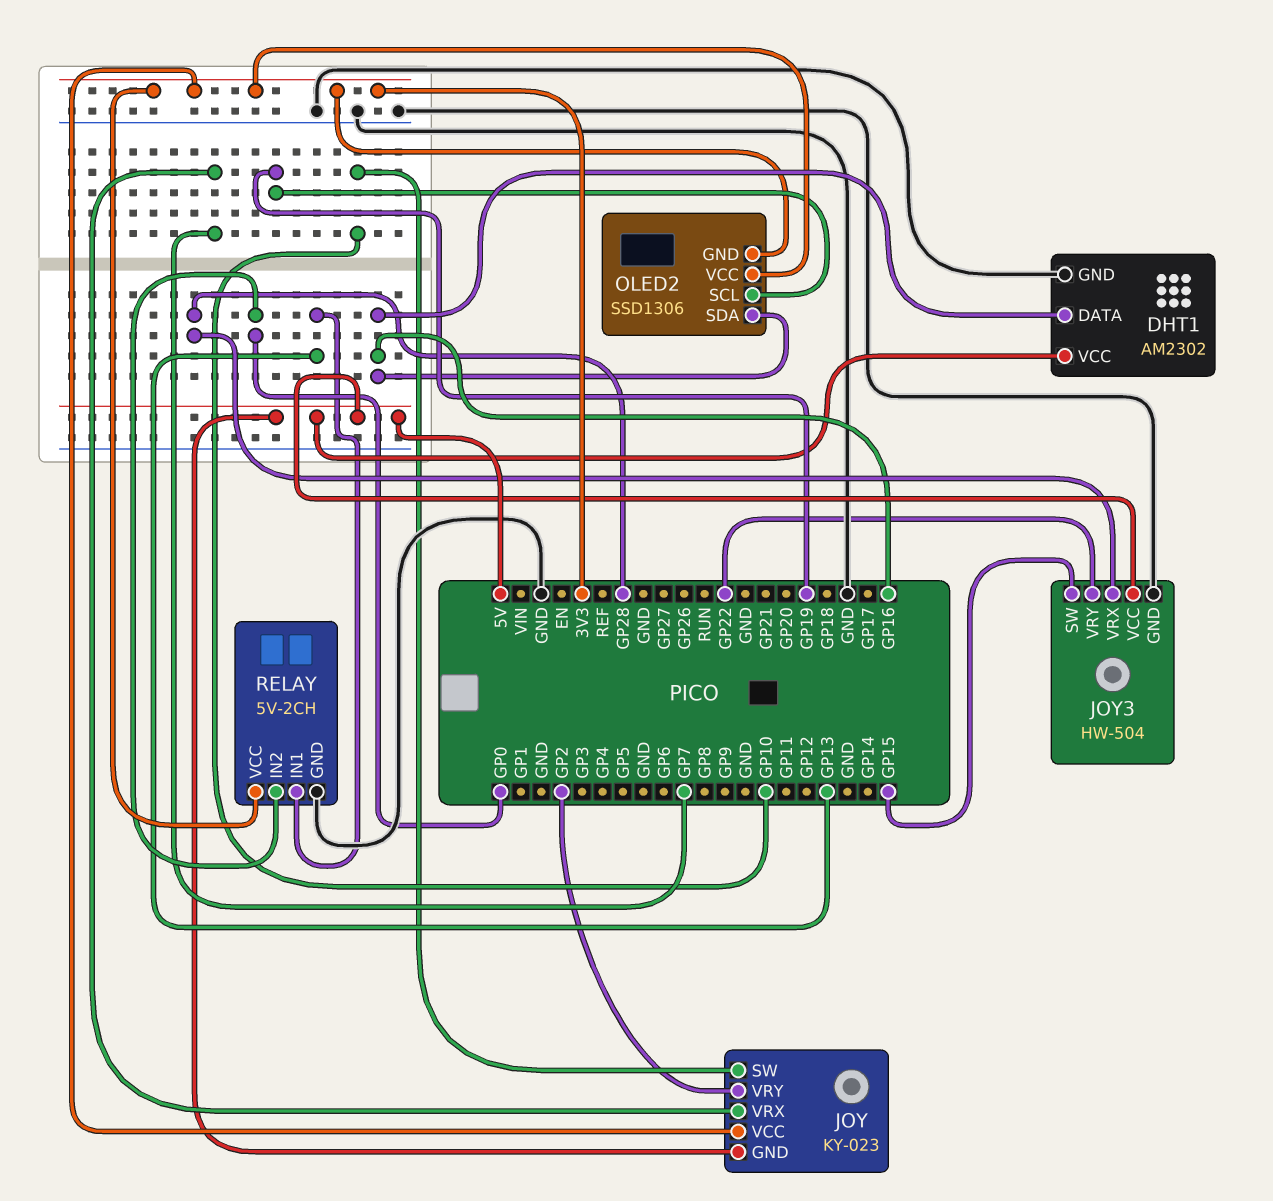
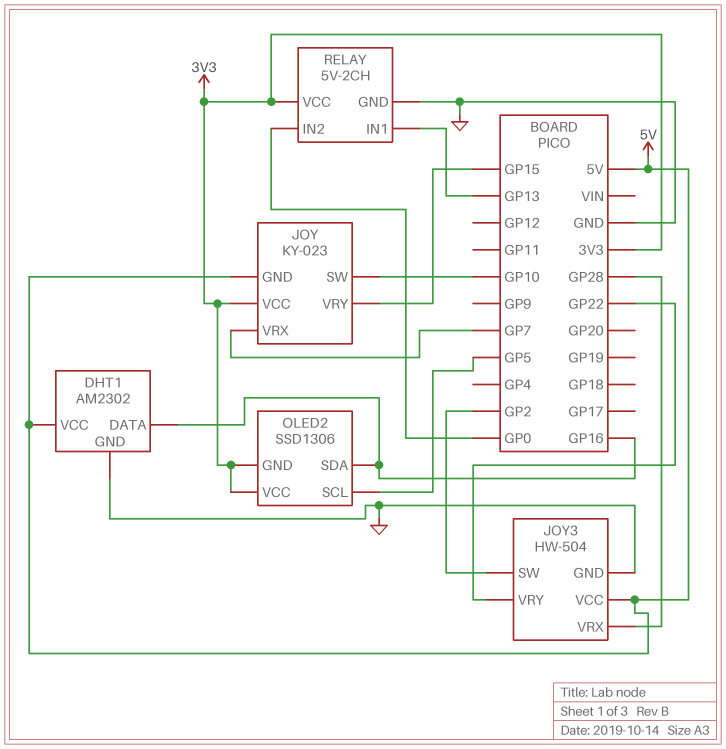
JOY pin VRY: GP2 -> GP15
JOY3 pin SW: GP15 -> GP2
OLED2 pin SCL: GP19 -> GP5

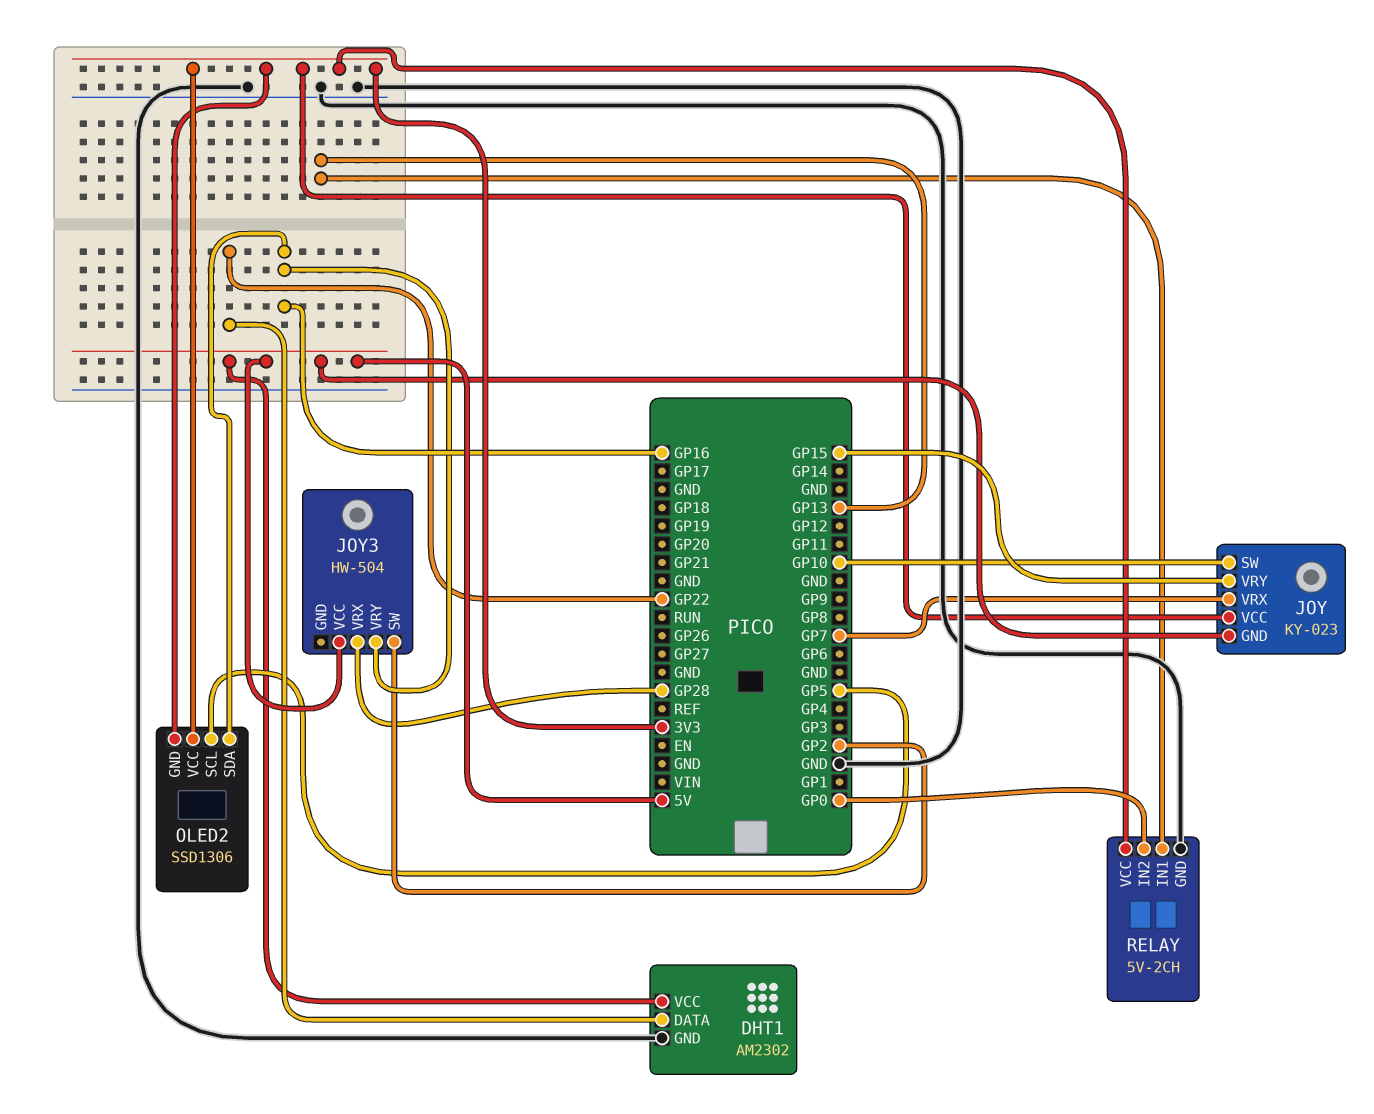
DHT1 pin DATA: GP16 -> GP22
JOY3 pin GND: GND -> none
JOY3 pin VRY: GP22 -> GP16

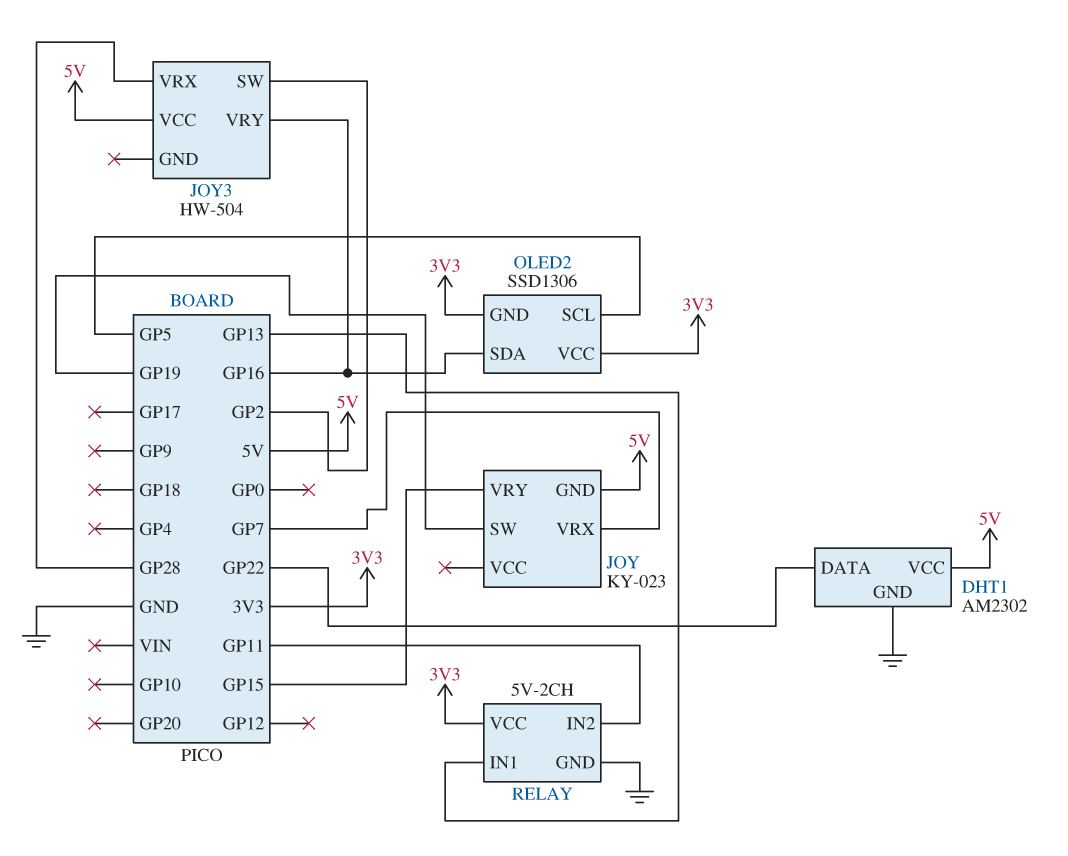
JOY pin SW: GP10 -> GP19
JOY pin VCC: 3V3 -> none
RELAY pin IN2: GP0 -> GP11

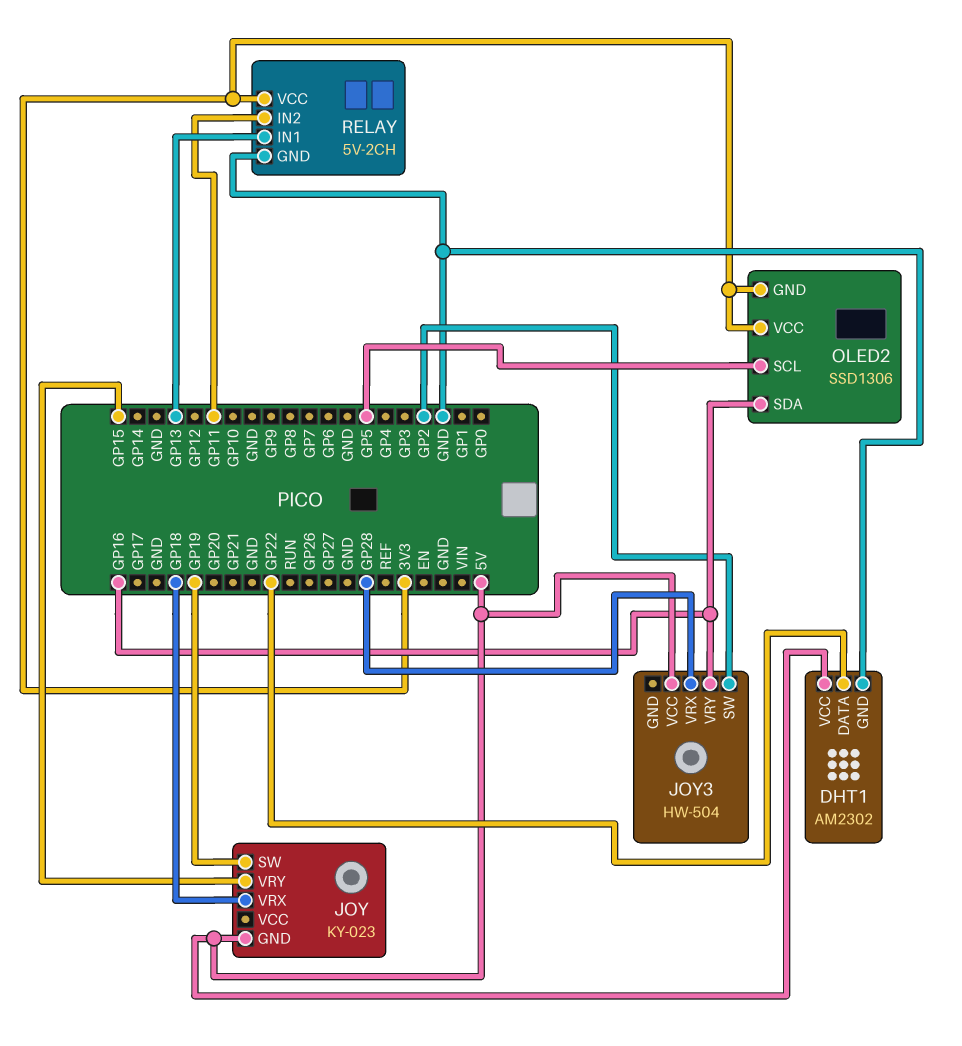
JOY pin VRX: GP7 -> GP18

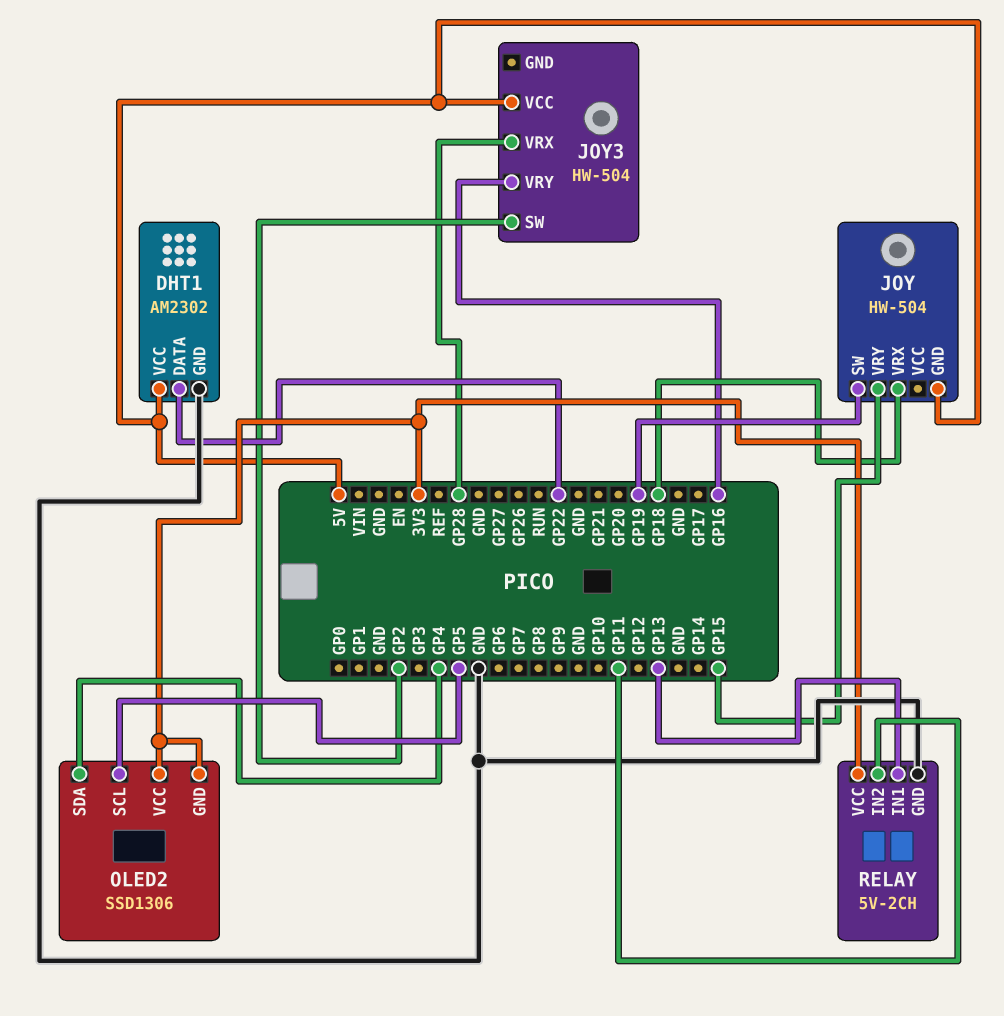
JOY: KY-023 -> HW-504
OLED2 pin SDA: GP16 -> GP4

